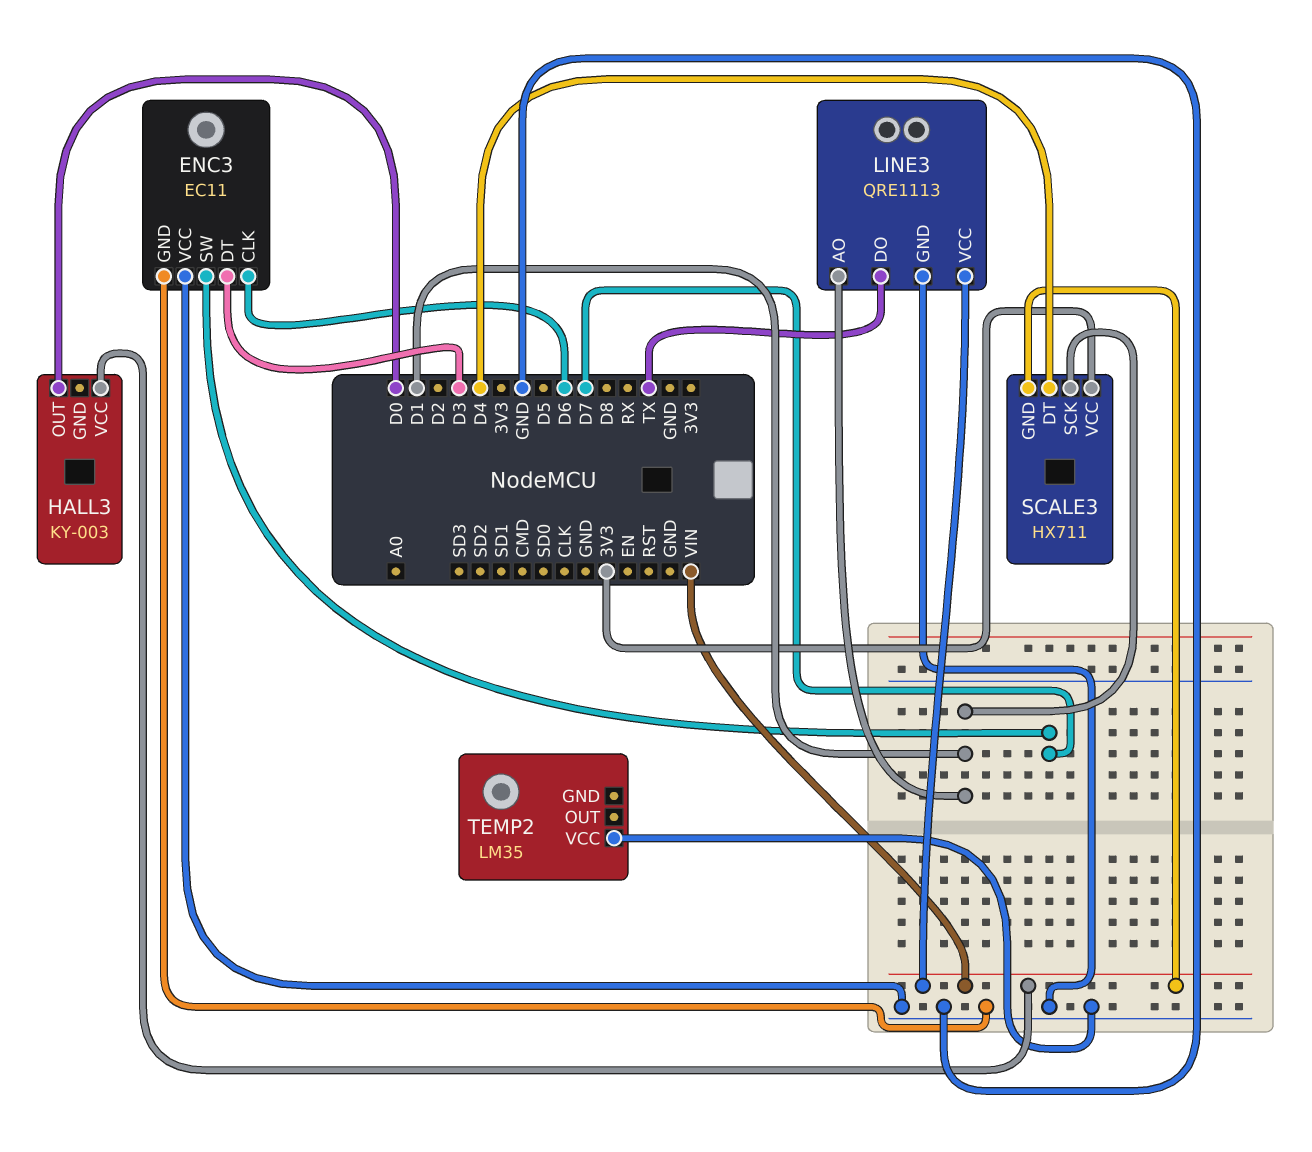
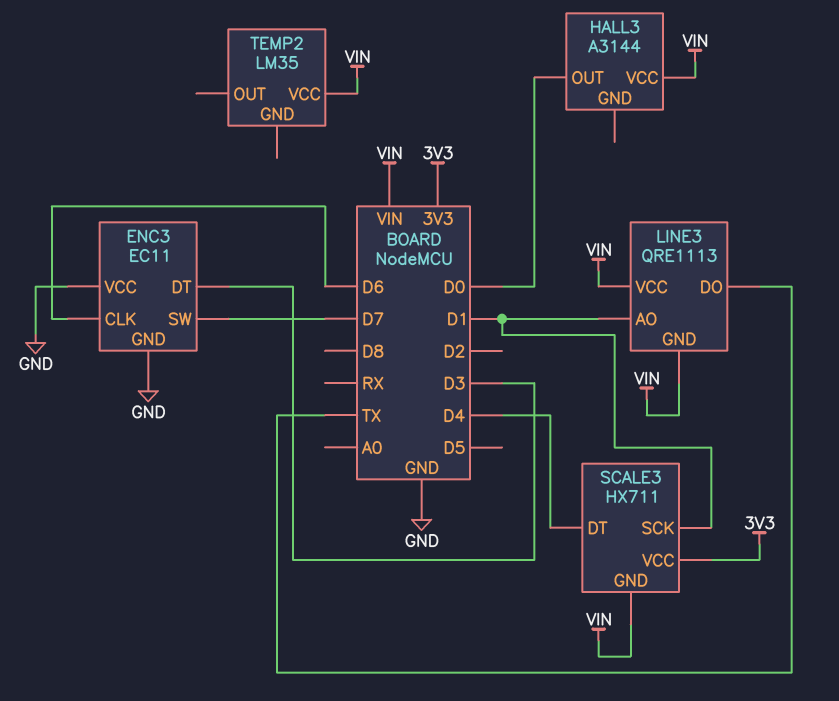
HALL3: KY-003 -> A3144
LINE3 pin GND: GND -> VIN
TEMP2 pin VCC: GND -> VIN

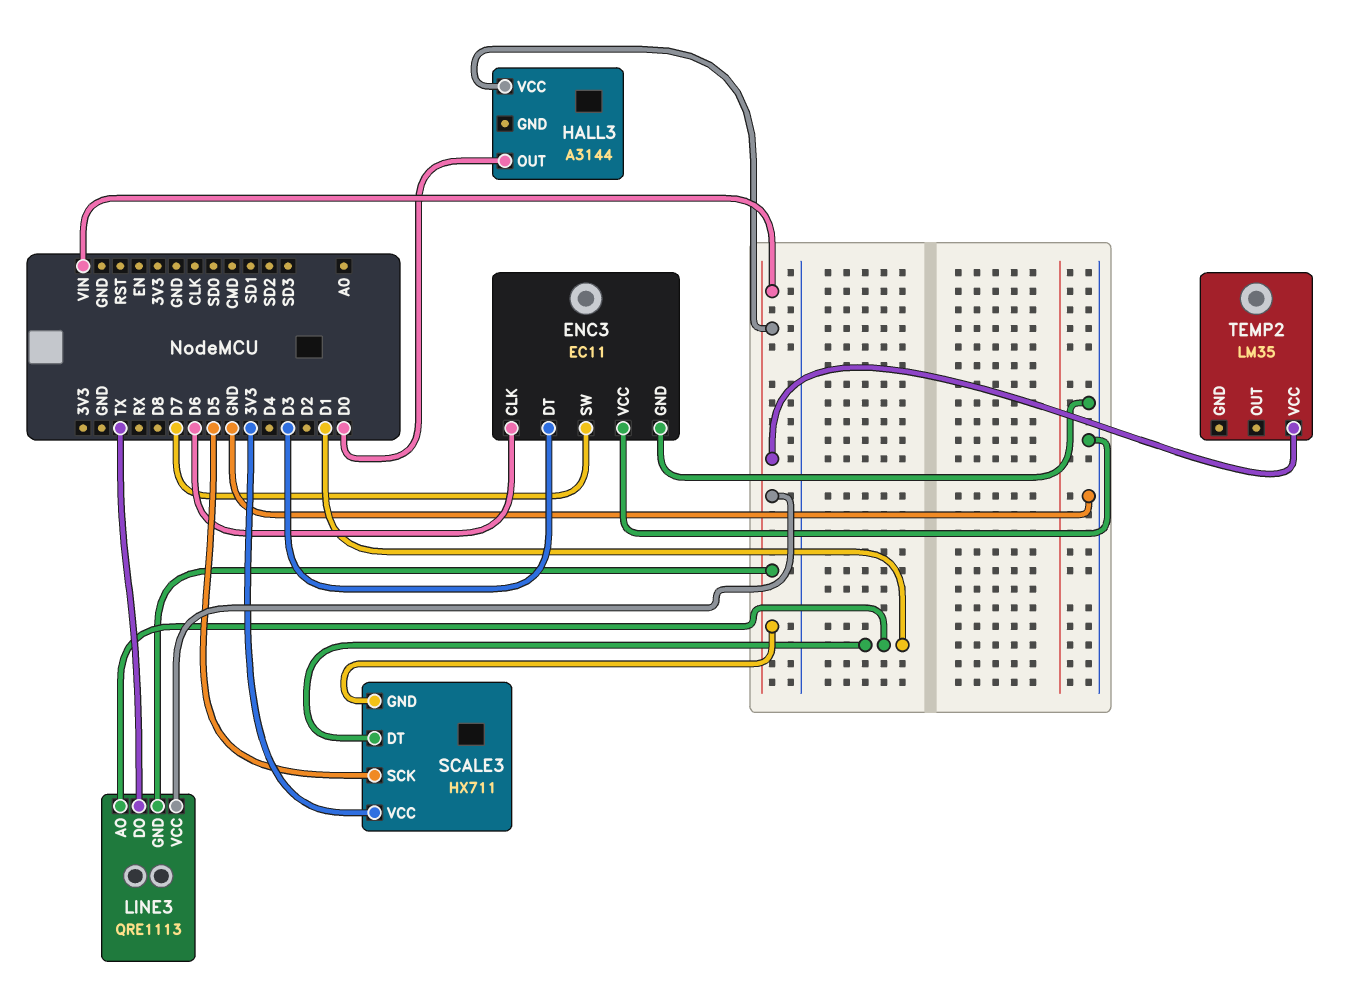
SCALE3 pin DT: D4 -> D1
SCALE3 pin SCK: D1 -> D5

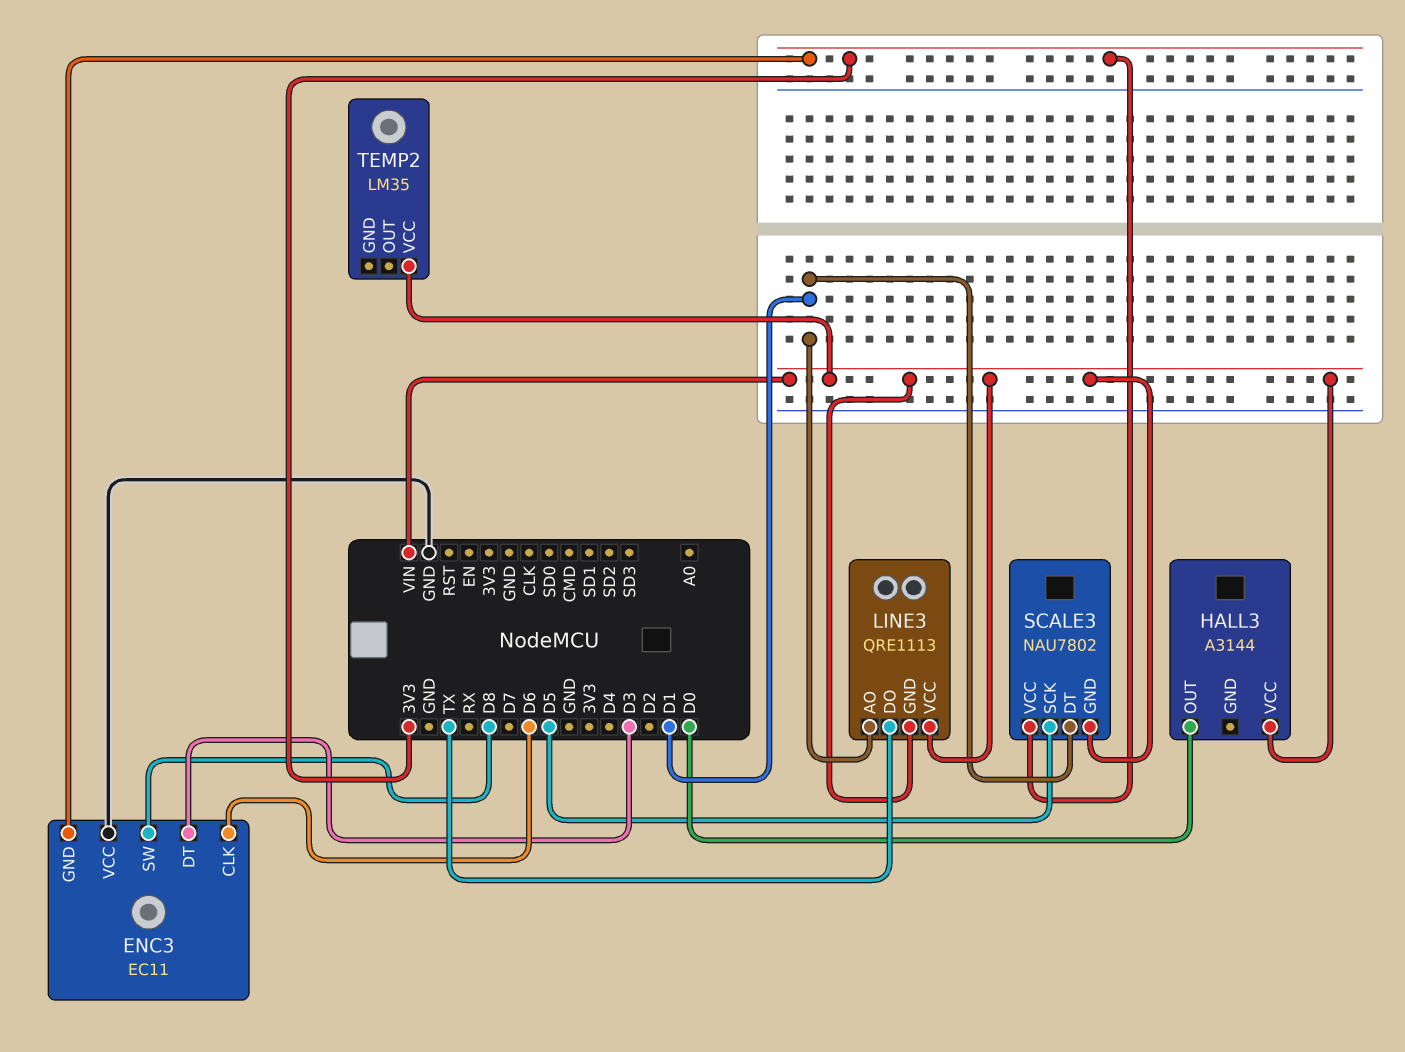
ENC3 pin GND: GND -> 3V3
ENC3 pin SW: D7 -> D8
SCALE3: HX711 -> NAU7802

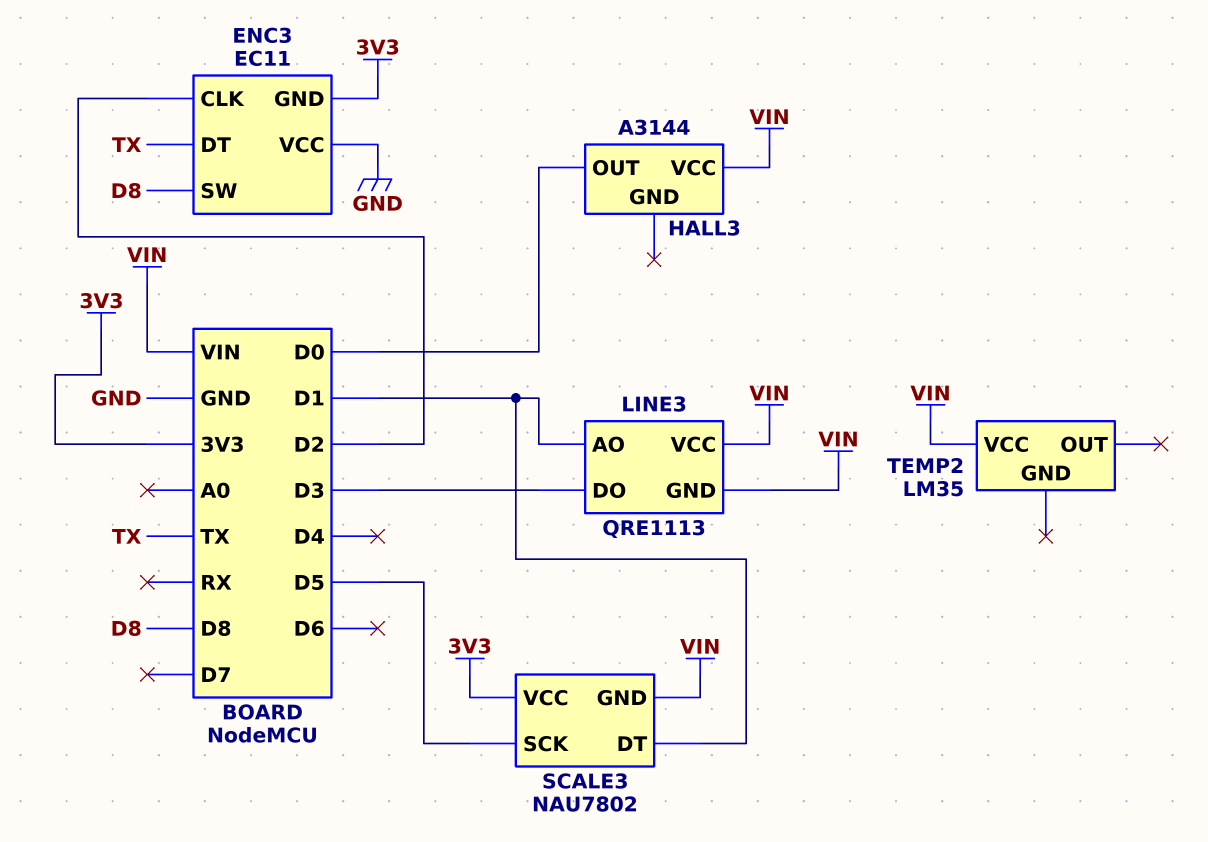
ENC3 pin CLK: D6 -> D2
ENC3 pin DT: D3 -> TX
LINE3 pin DO: TX -> D3

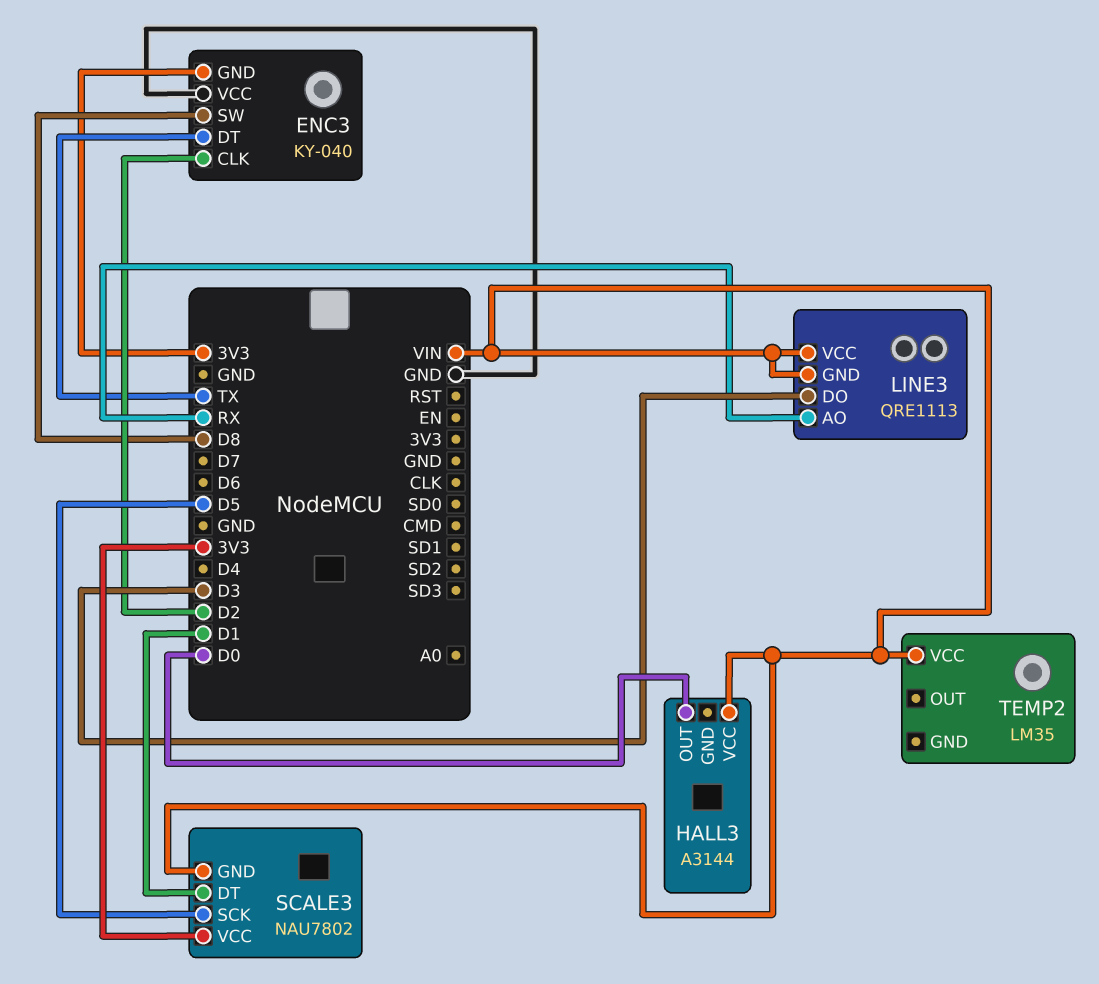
ENC3: EC11 -> KY-040
LINE3 pin AO: D1 -> RX

